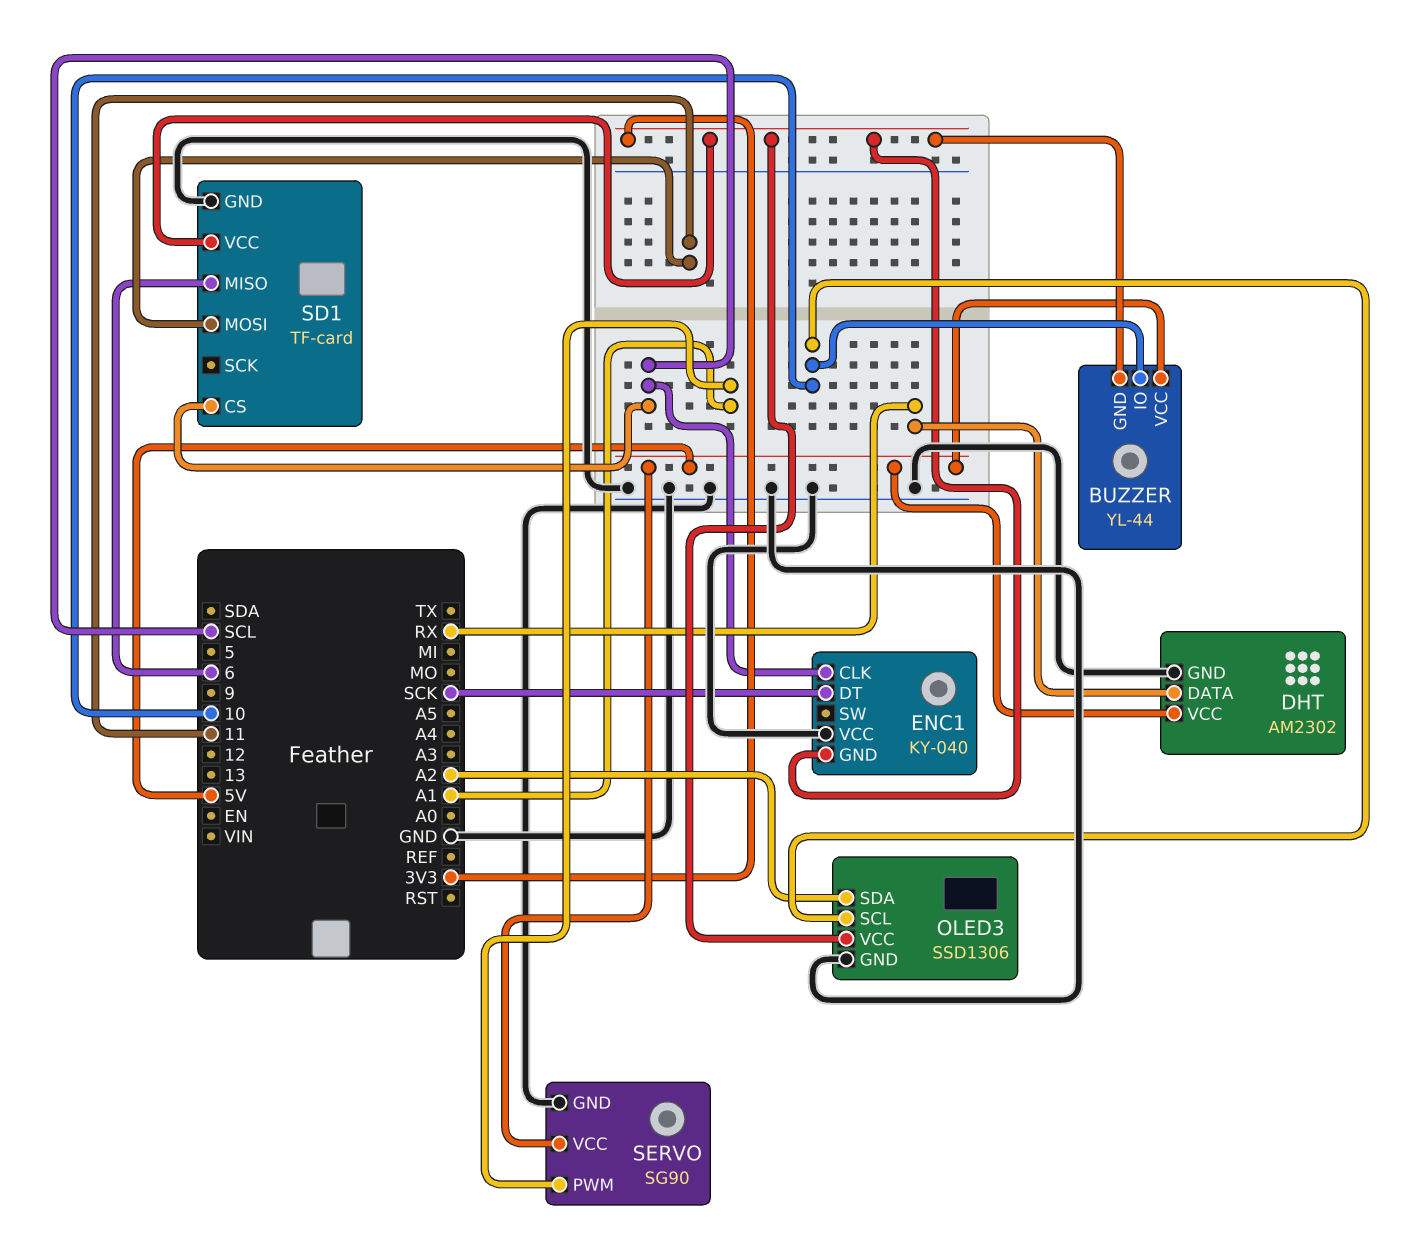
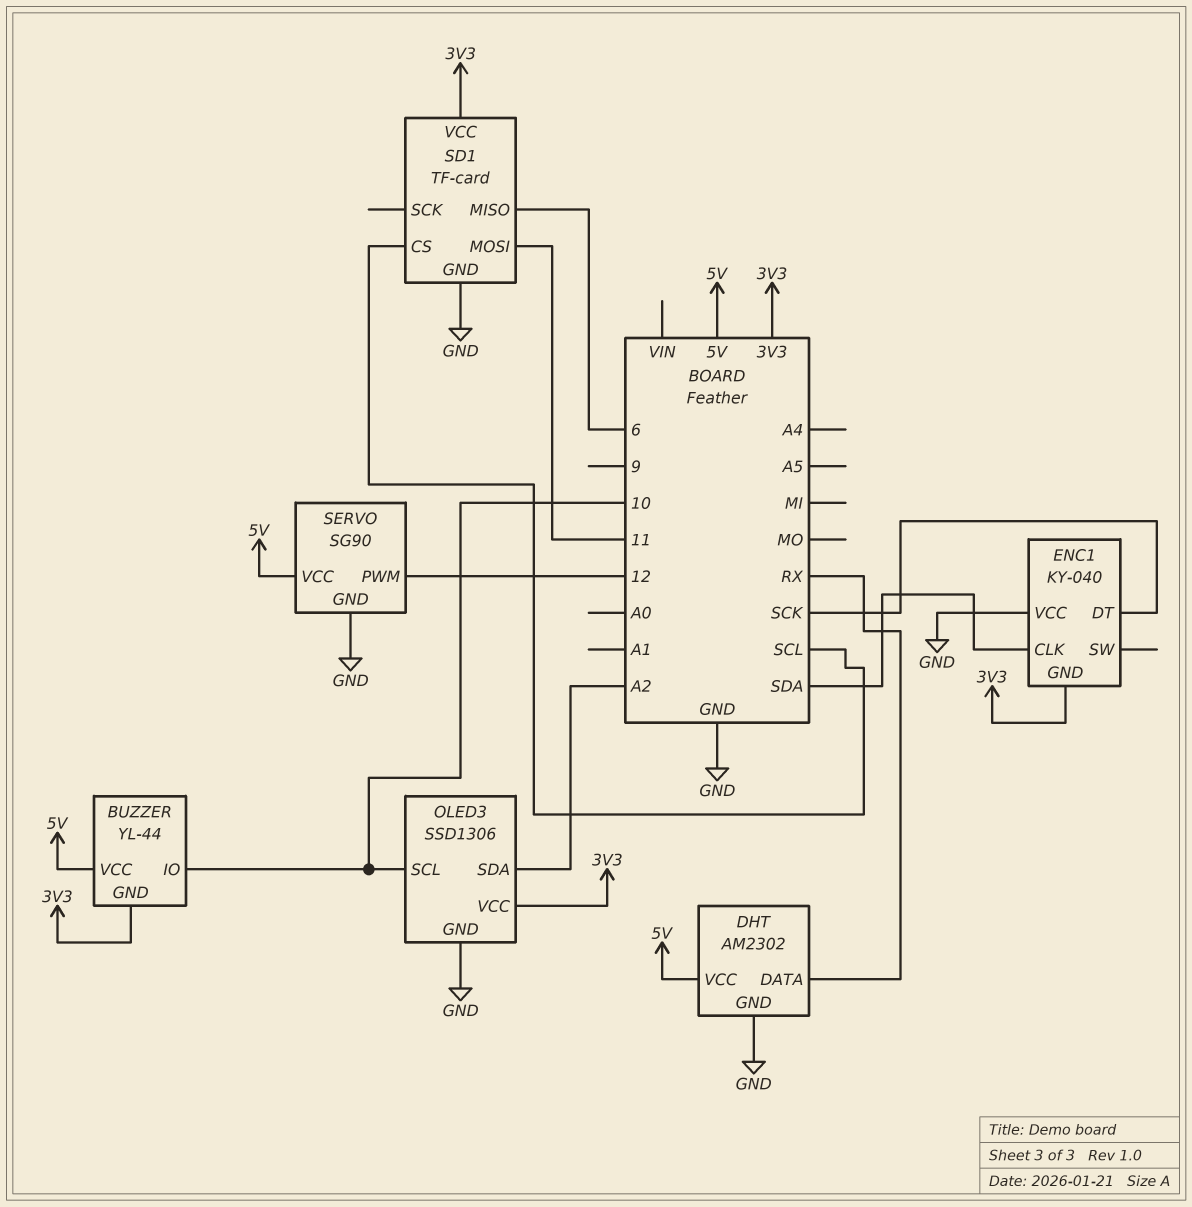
ENC1 pin CLK: SCL -> SDA
SERVO pin PWM: A1 -> 12

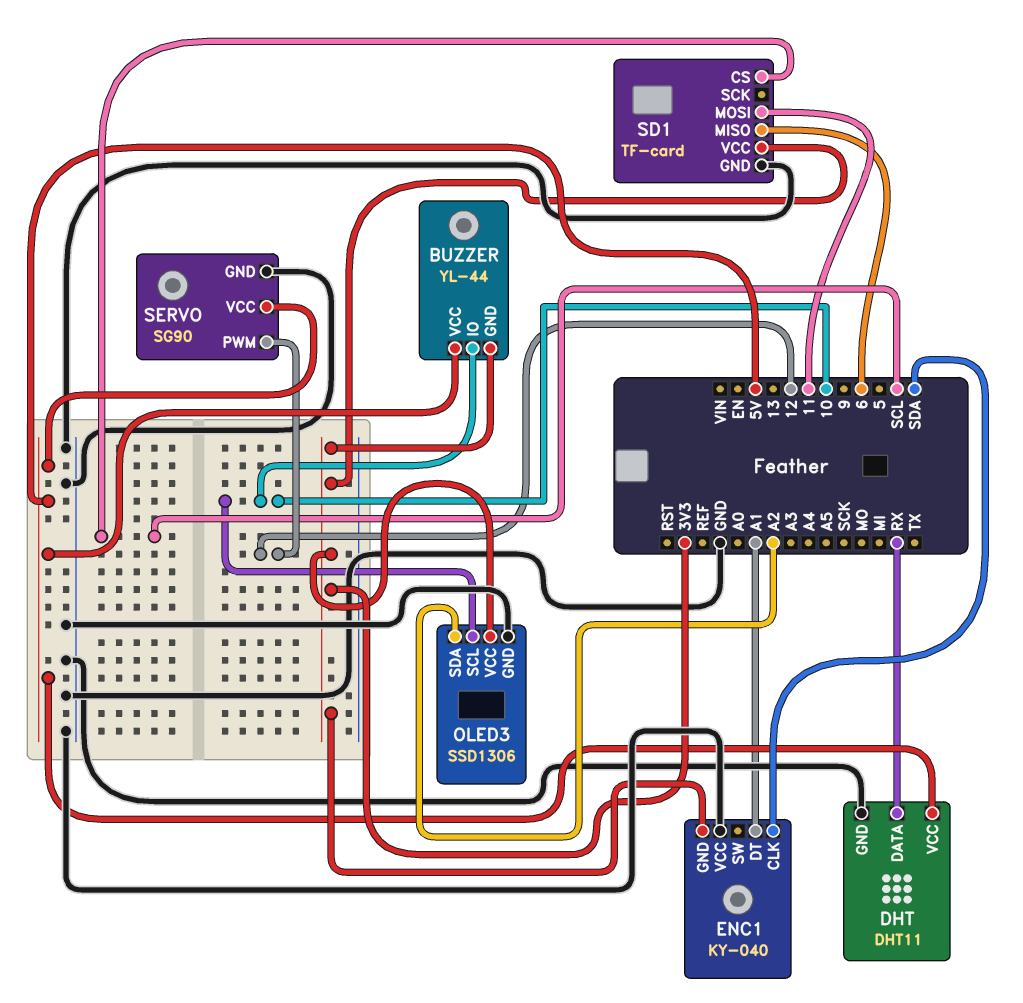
DHT: AM2302 -> DHT11
ENC1 pin DT: SCK -> A1

